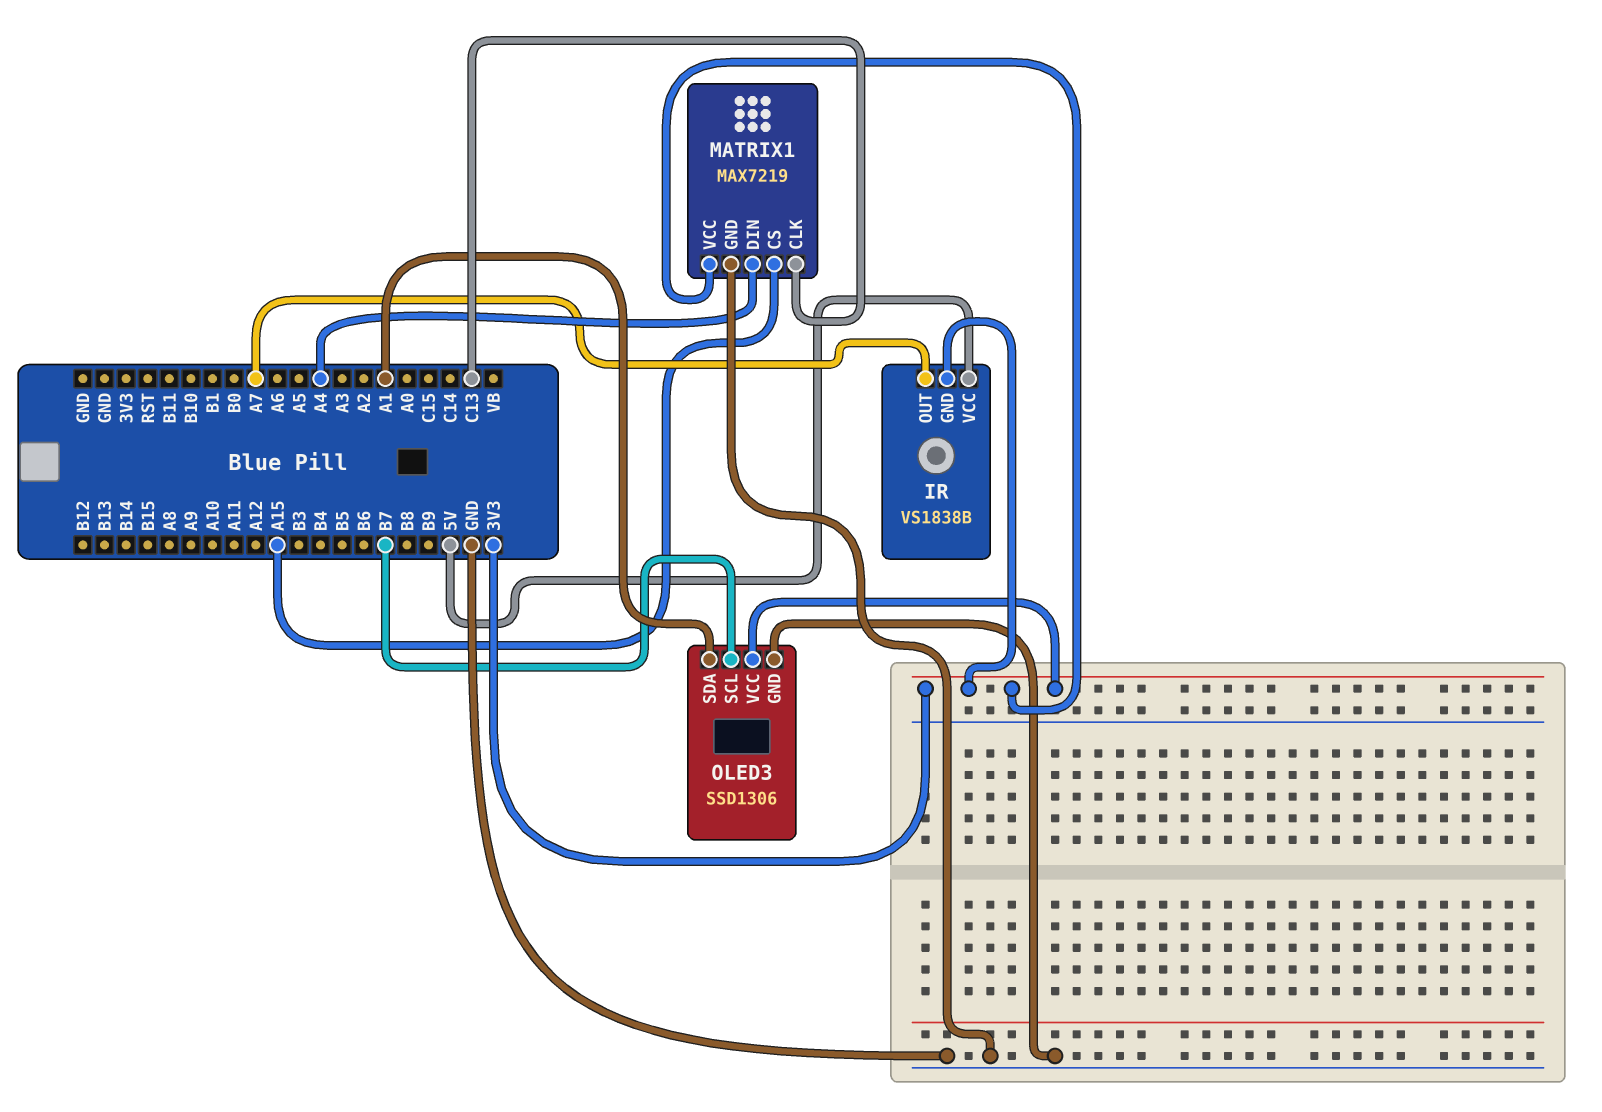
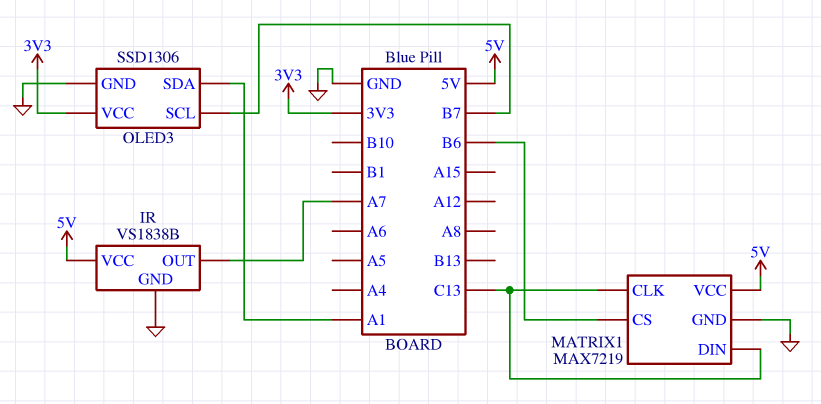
IR pin GND: 3V3 -> GND
MATRIX1 pin CS: A15 -> B6
MATRIX1 pin DIN: A4 -> C13
MATRIX1 pin VCC: 3V3 -> 5V

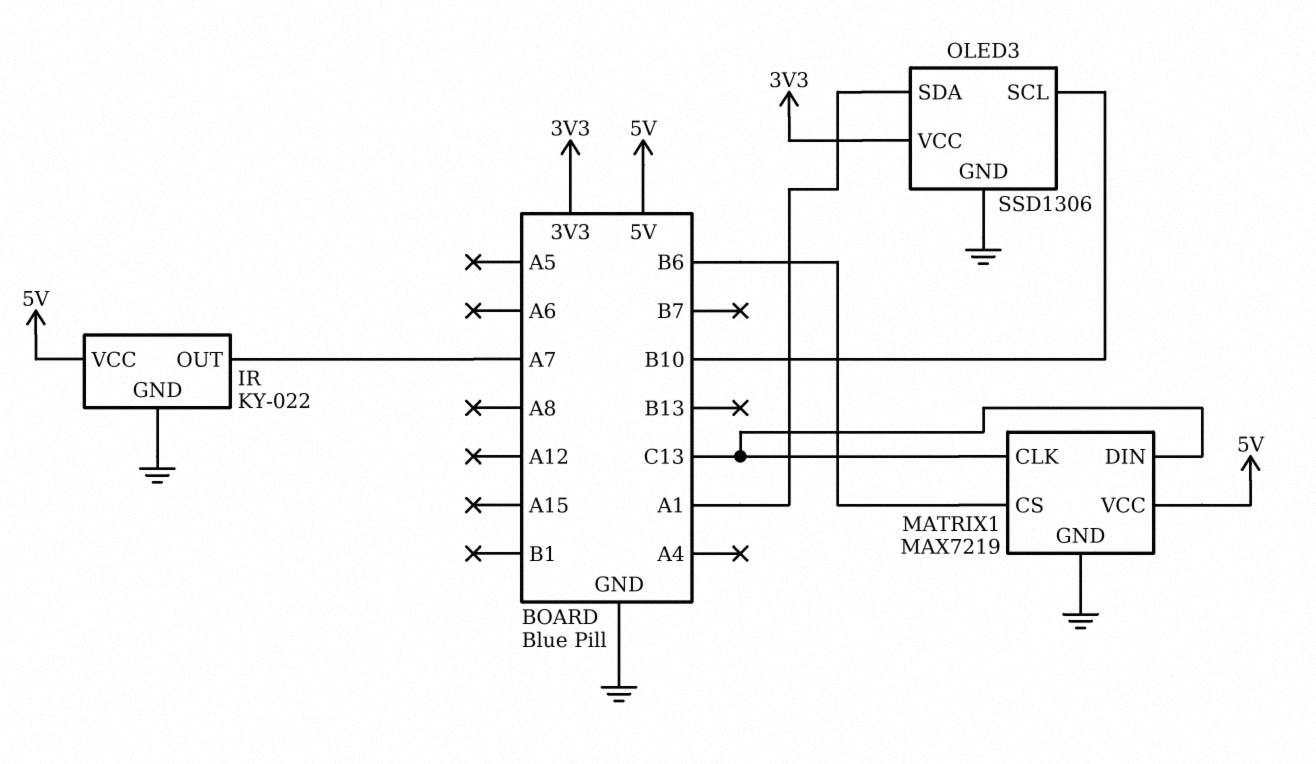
IR: VS1838B -> KY-022
OLED3 pin SCL: B7 -> B10

